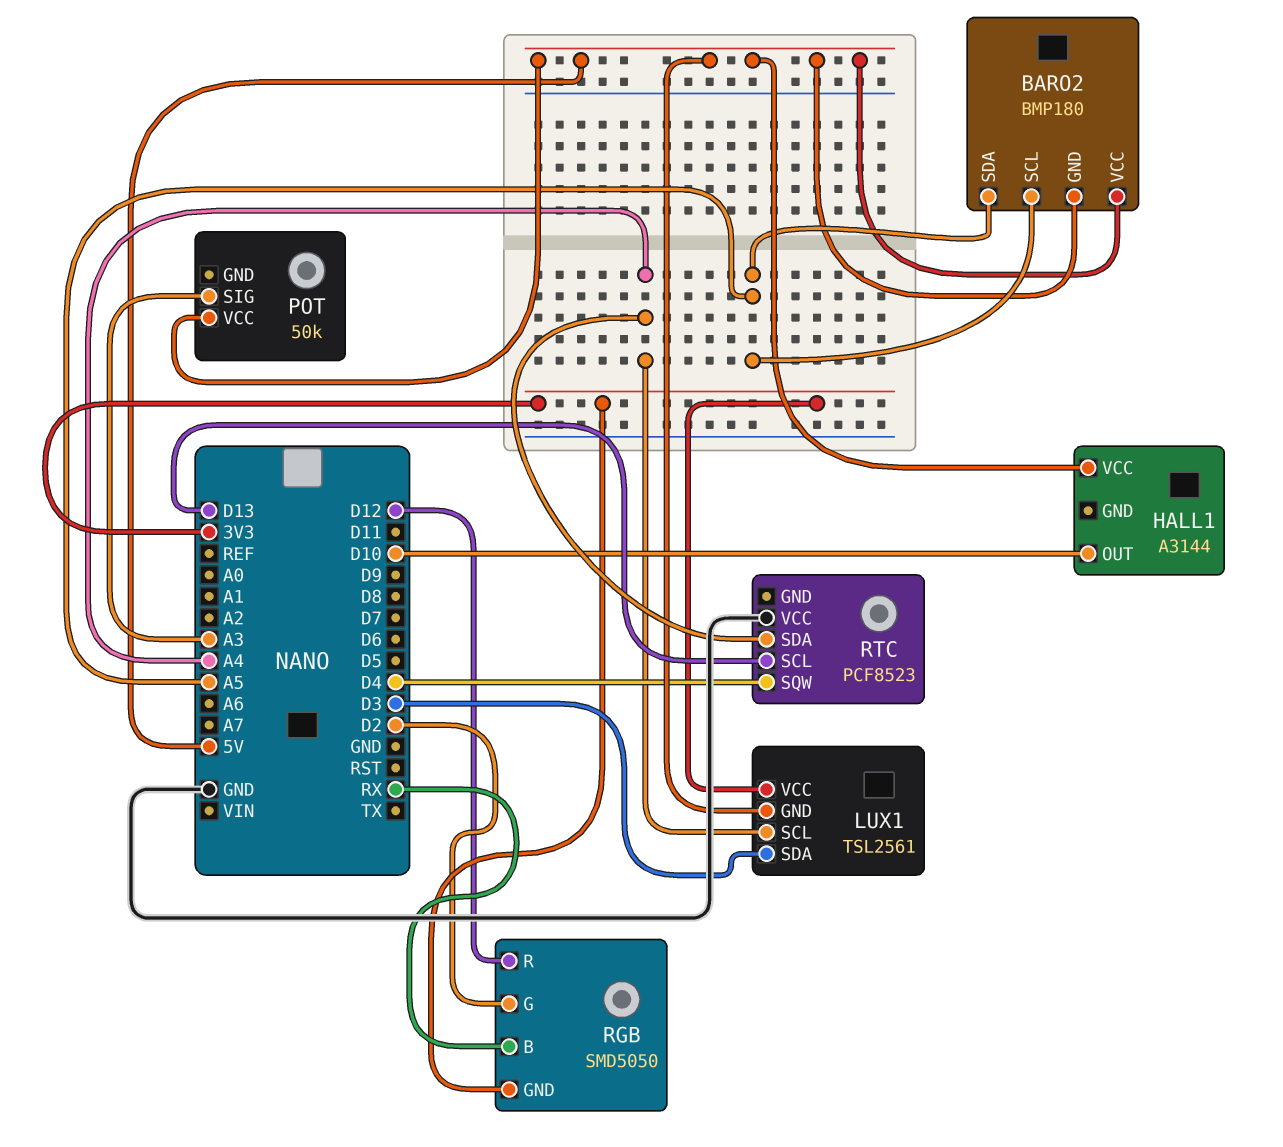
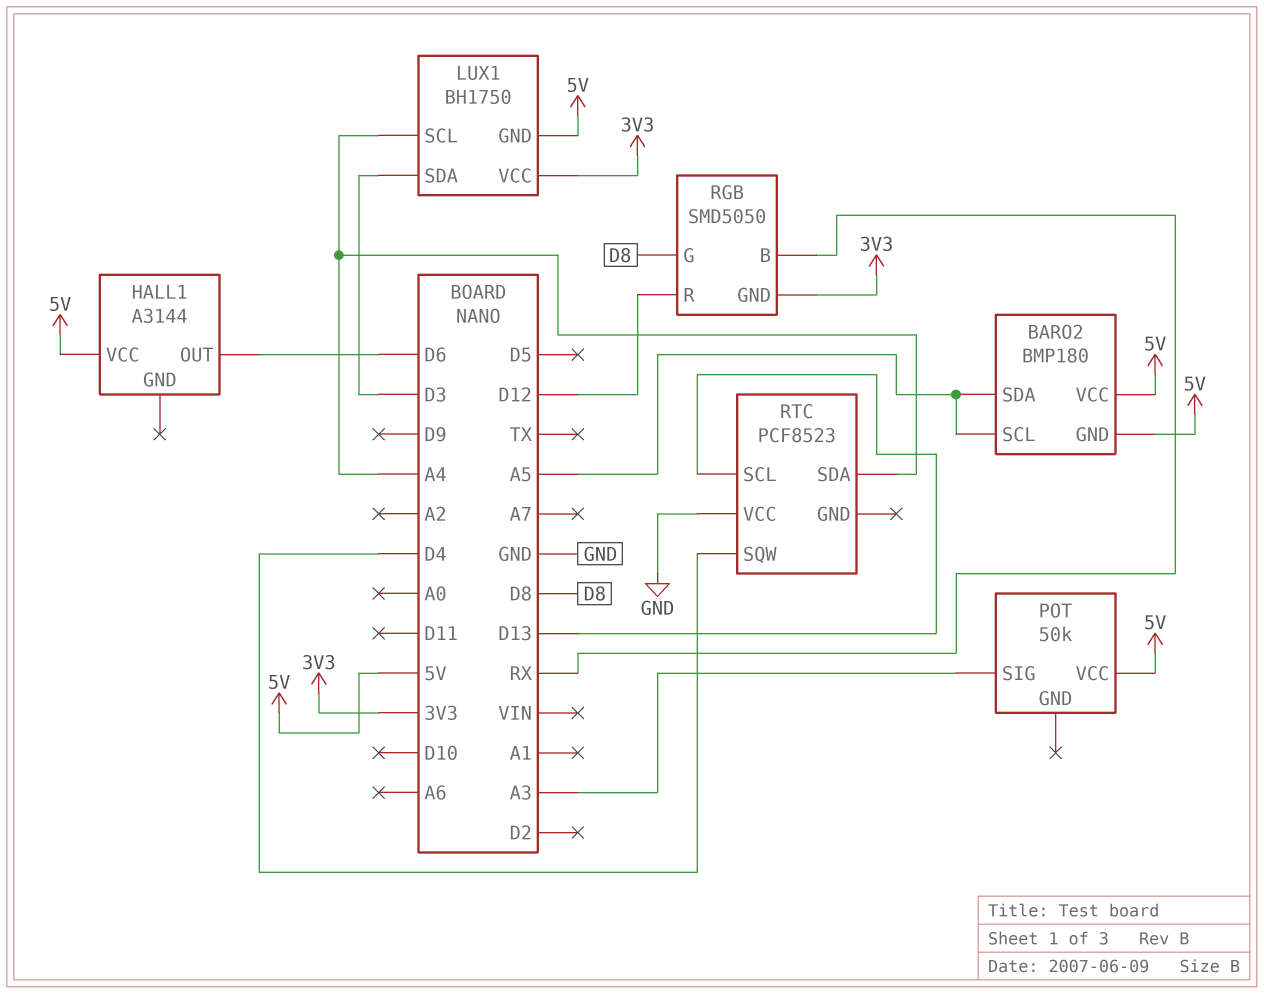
HALL1 pin OUT: D10 -> D6
LUX1: TSL2561 -> BH1750
RGB pin G: D2 -> D8

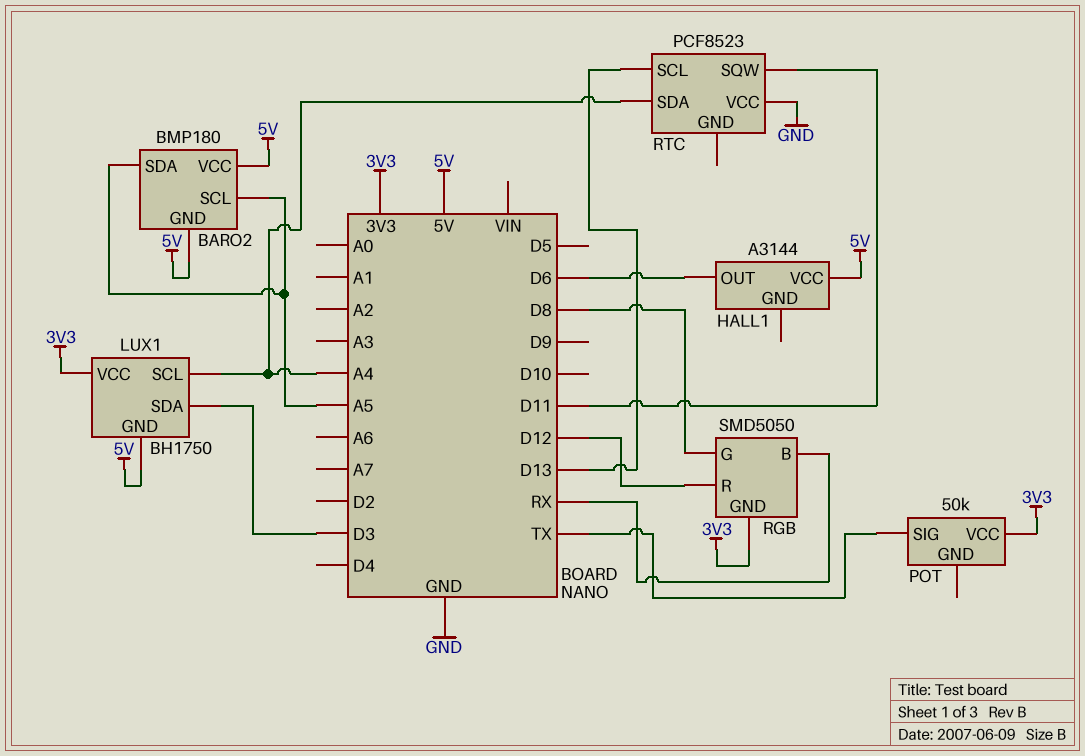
POT pin SIG: A3 -> TX
POT pin VCC: 5V -> 3V3
RTC pin SQW: D4 -> D11

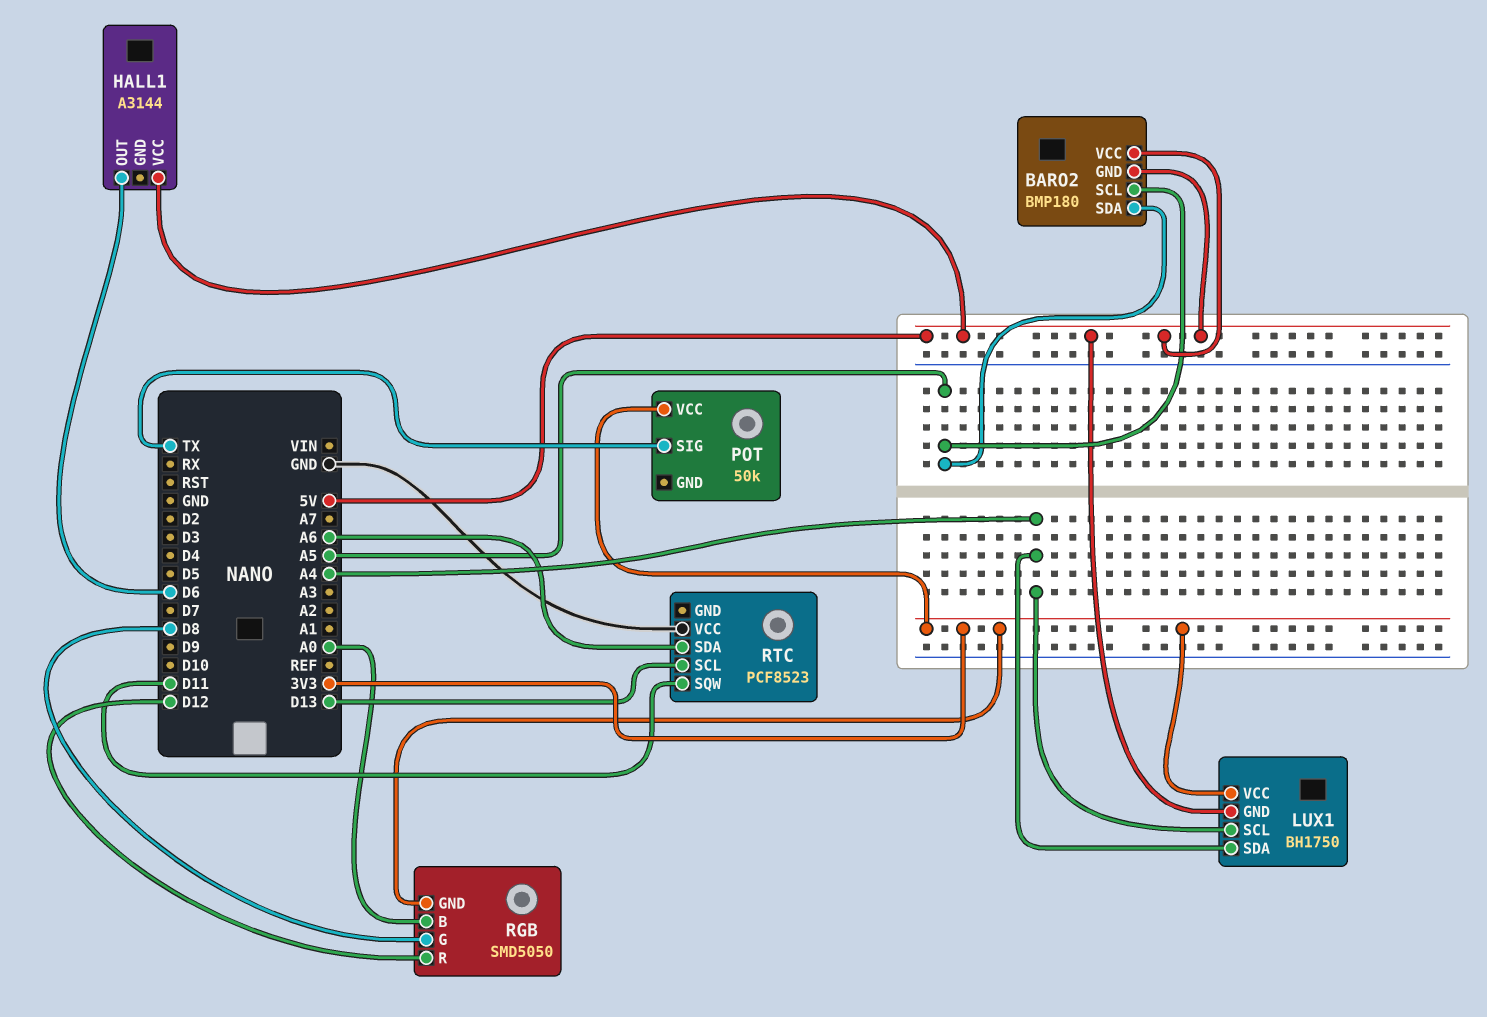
LUX1 pin SDA: D3 -> A4
RGB pin B: RX -> A0
RTC pin SDA: A4 -> A6

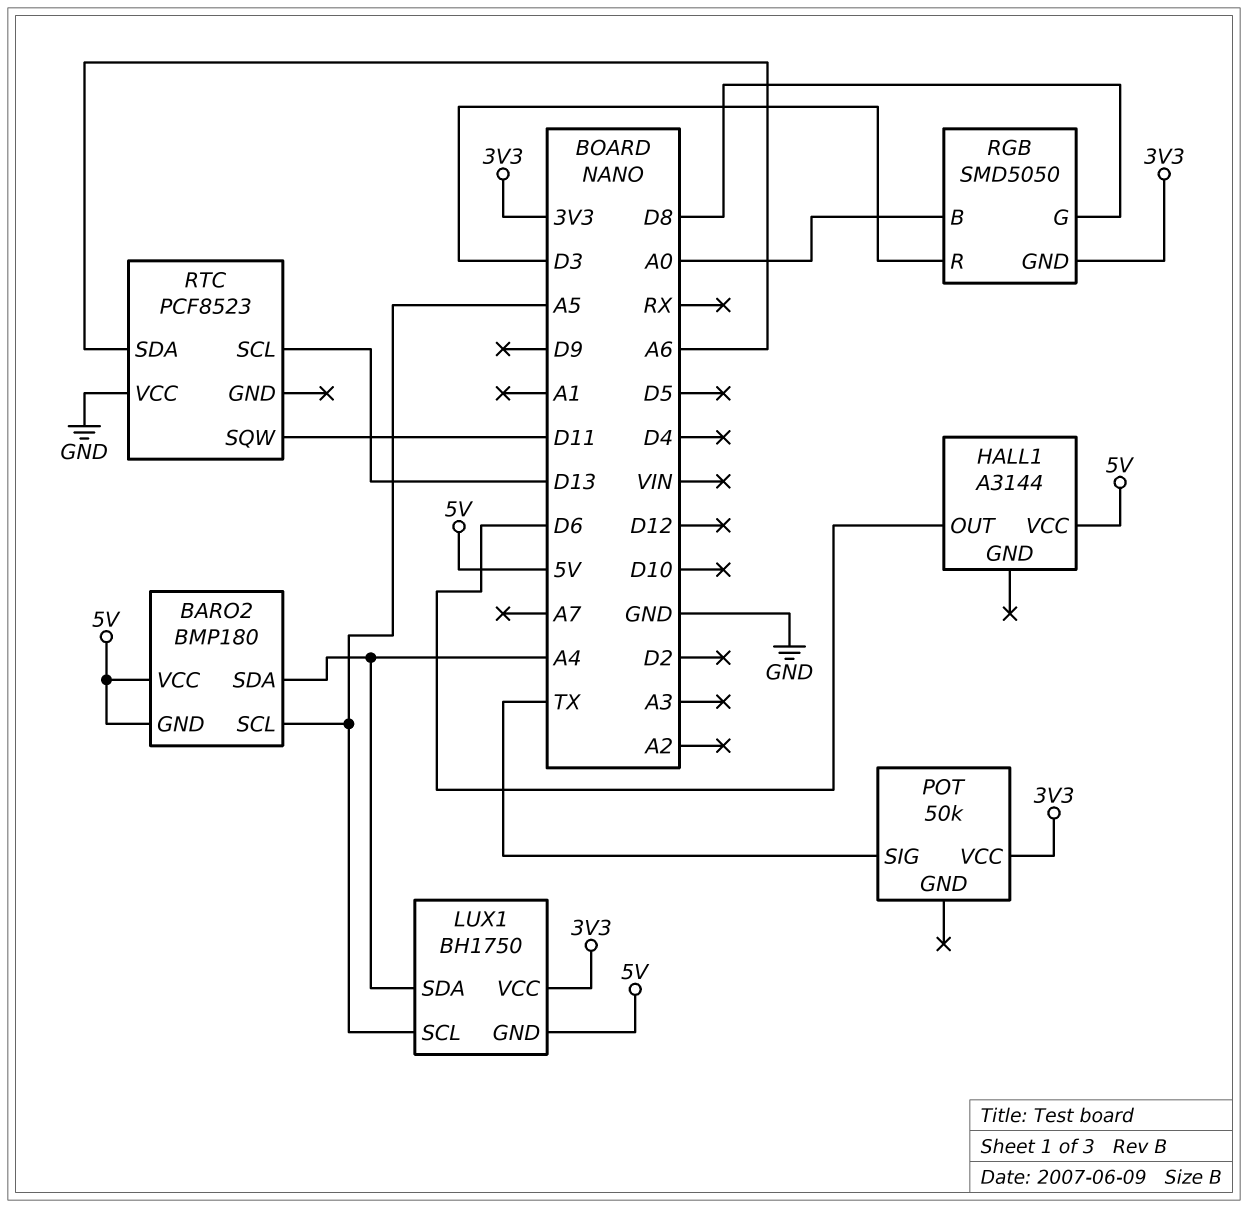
BARO2 pin SDA: A5 -> A4
LUX1 pin SCL: A4 -> A5
RGB pin R: D12 -> D3

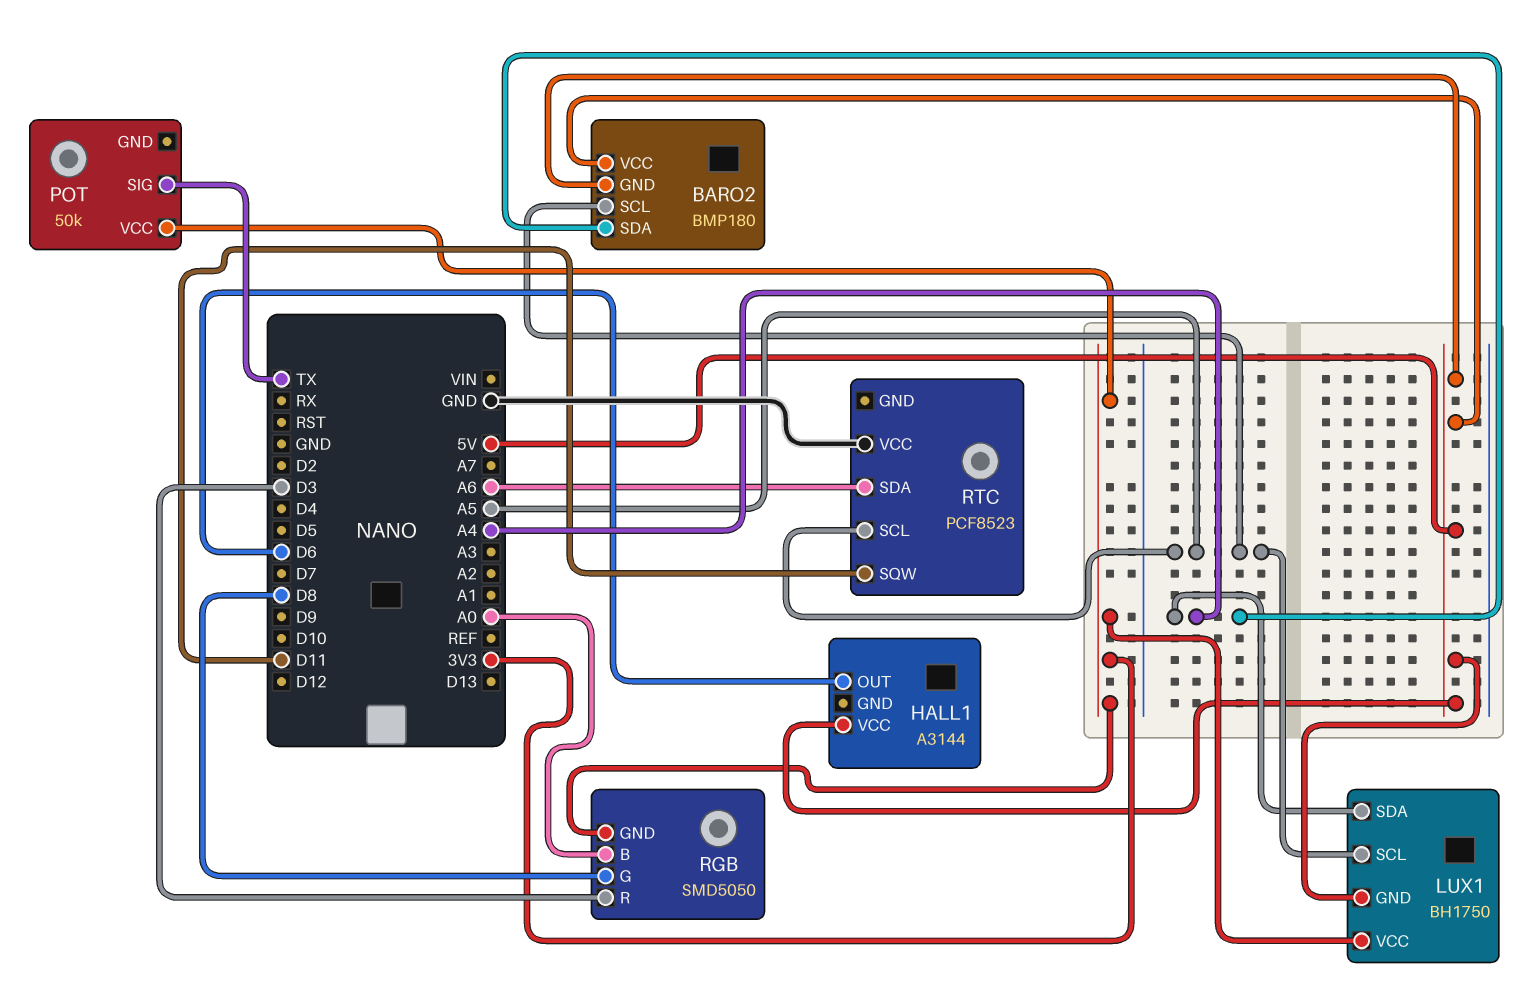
RTC pin SCL: D13 -> A5

